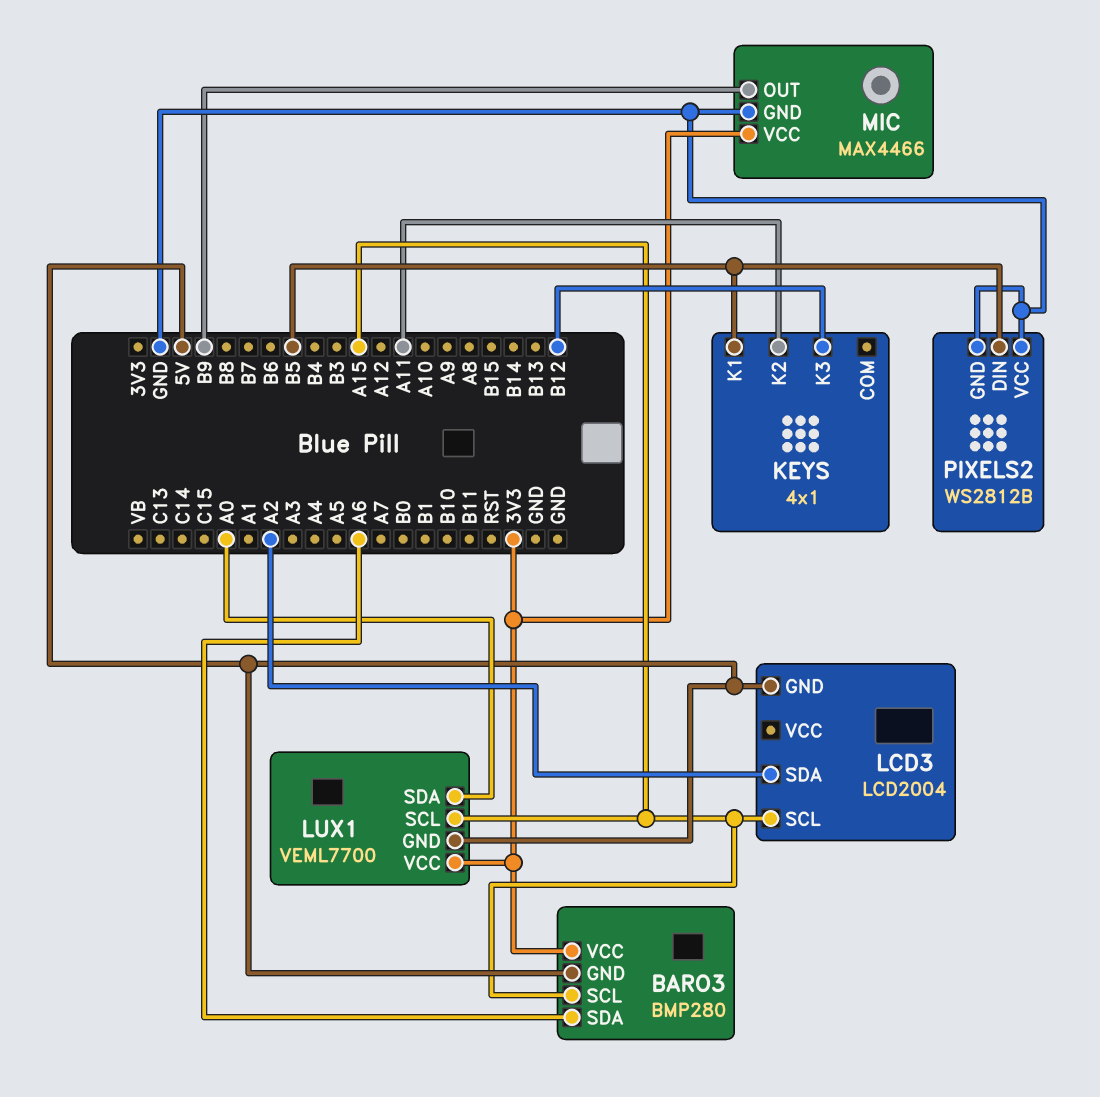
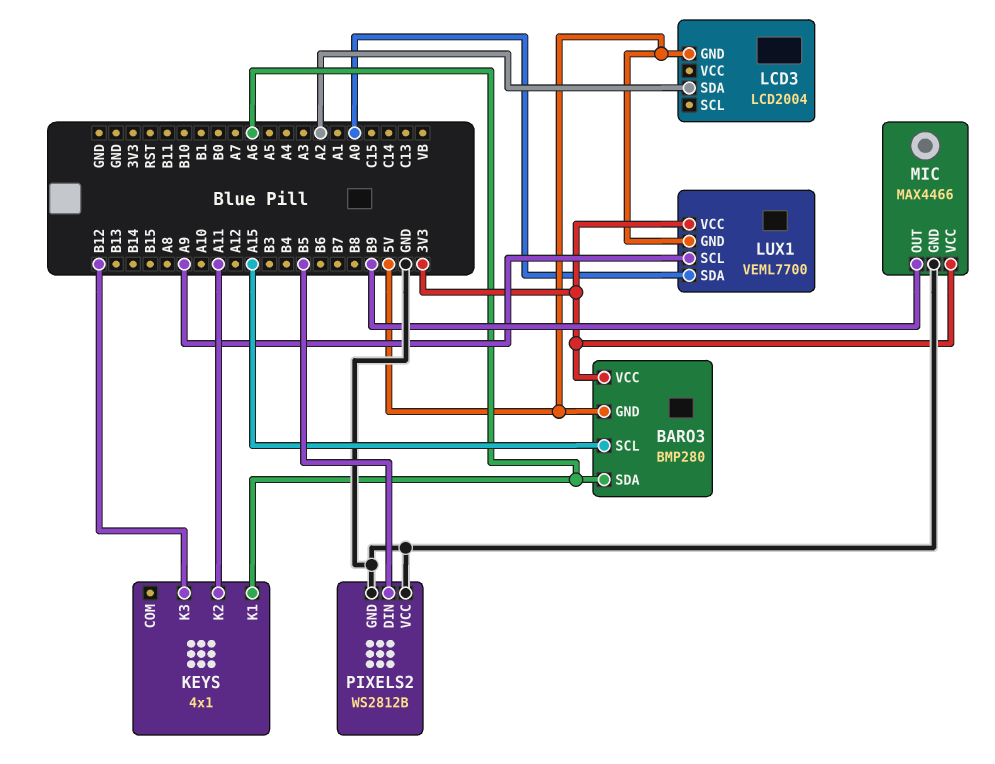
KEYS pin K1: B5 -> A6
LCD3 pin SCL: A15 -> none
LUX1 pin SCL: A15 -> A9

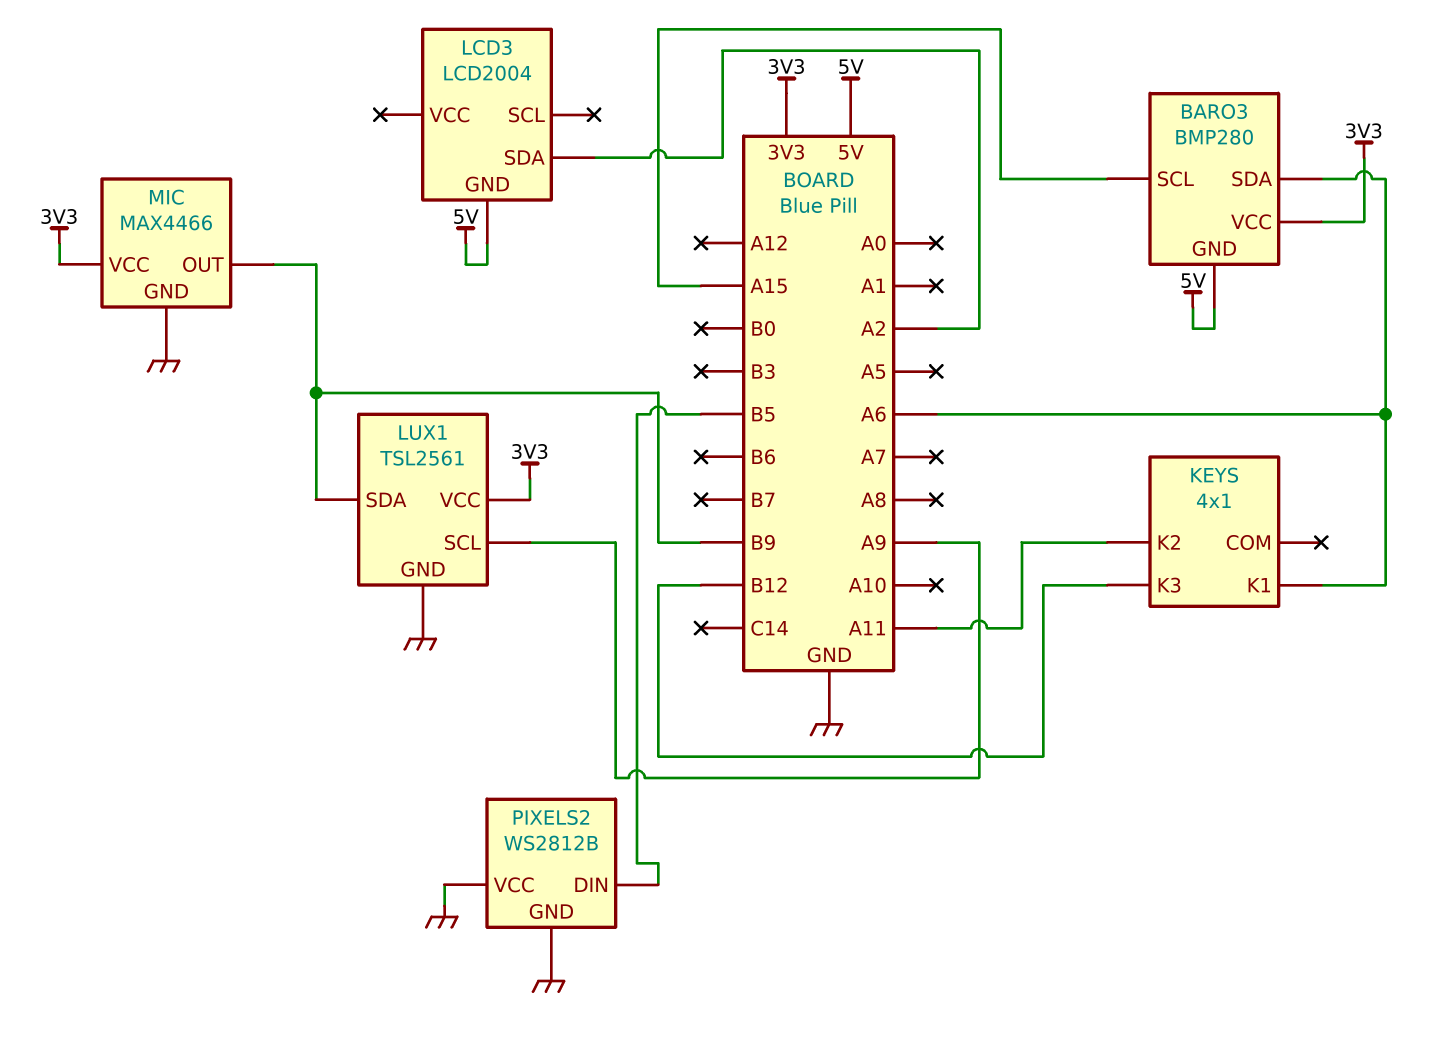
LUX1: VEML7700 -> TSL2561
LUX1 pin GND: 5V -> GND
LUX1 pin SDA: A0 -> B9

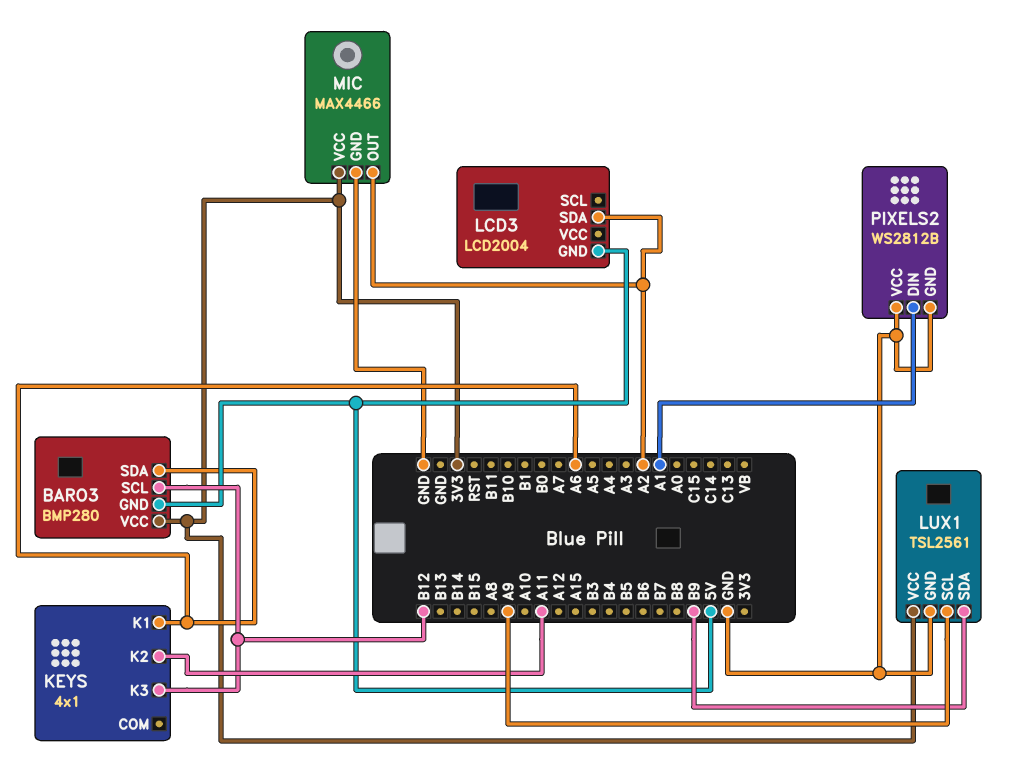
BARO3 pin SCL: A15 -> B12
MIC pin OUT: B9 -> A2
PIXELS2 pin DIN: B5 -> A1

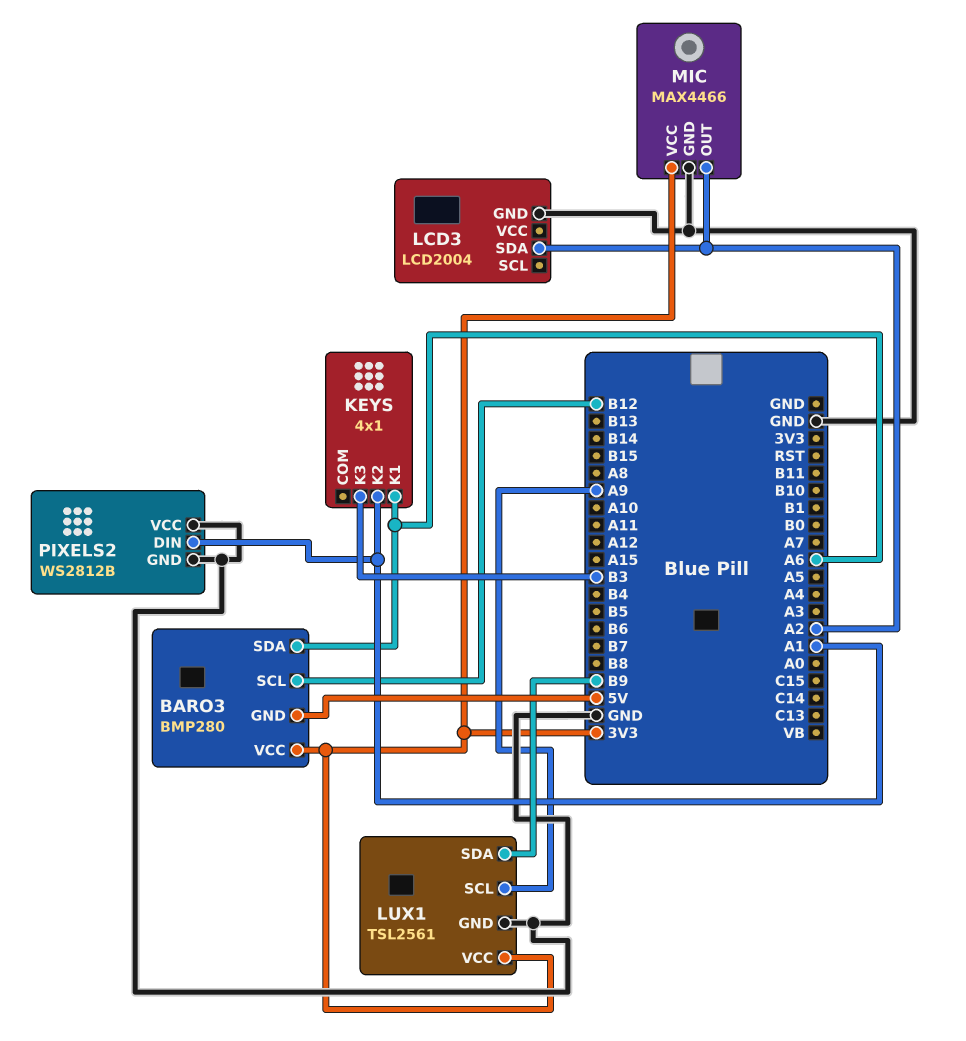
KEYS pin K2: A11 -> A1
KEYS pin K3: B12 -> B3
LCD3 pin GND: 5V -> GND

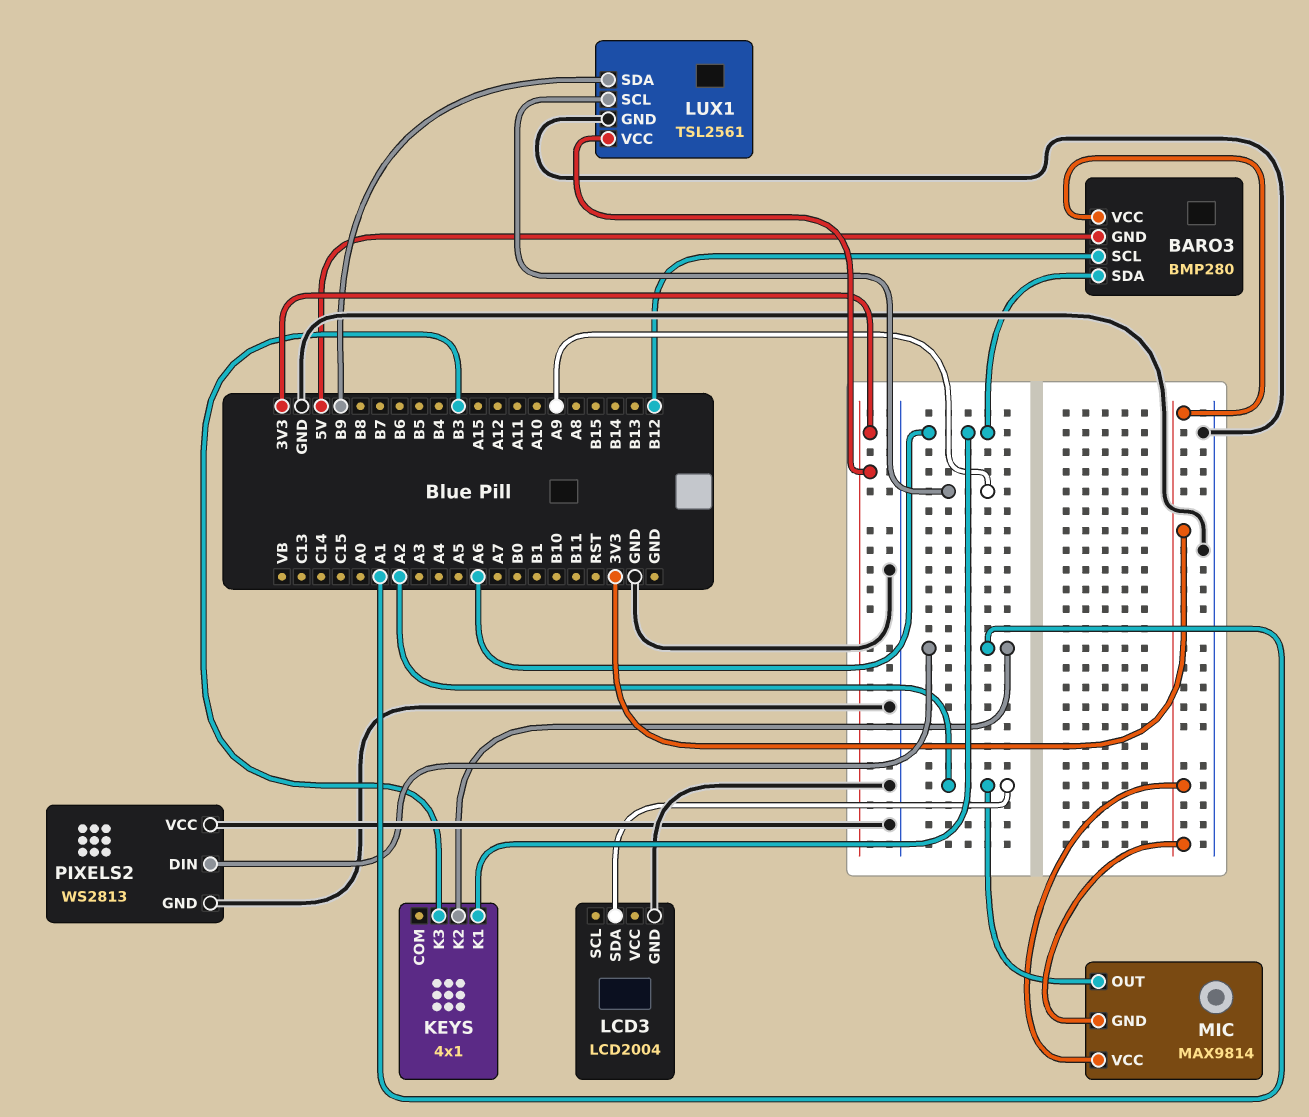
MIC: MAX4466 -> MAX9814
MIC pin GND: GND -> 3V3
PIXELS2: WS2812B -> WS2813

